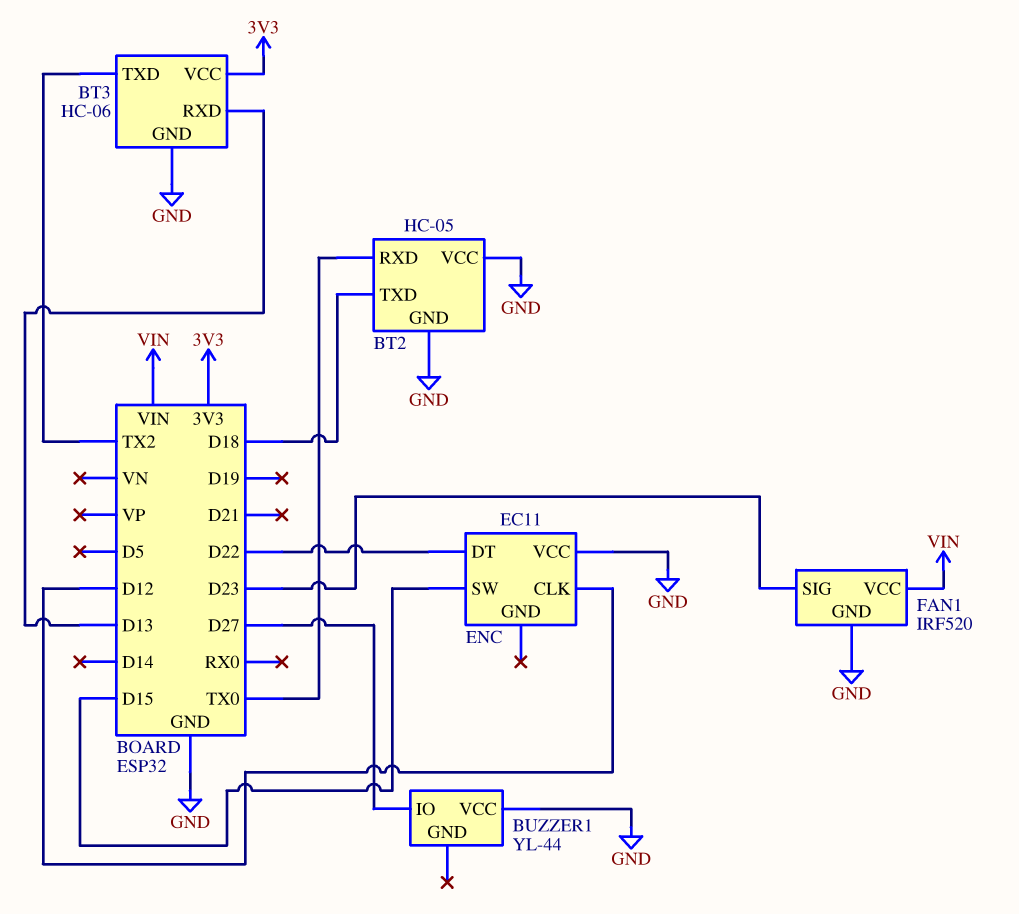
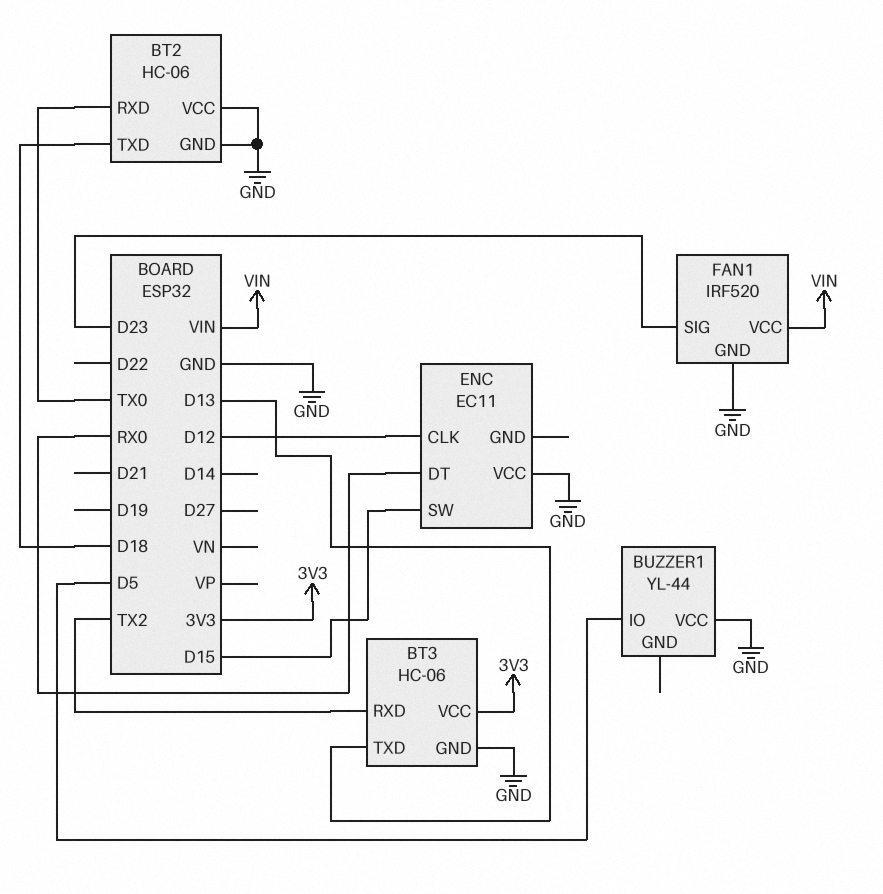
BT2: HC-05 -> HC-06
BT3 pin RXD: D13 -> TX2
BT3 pin TXD: TX2 -> D13
BUZZER1 pin IO: D27 -> D5
ENC pin DT: D22 -> RX0

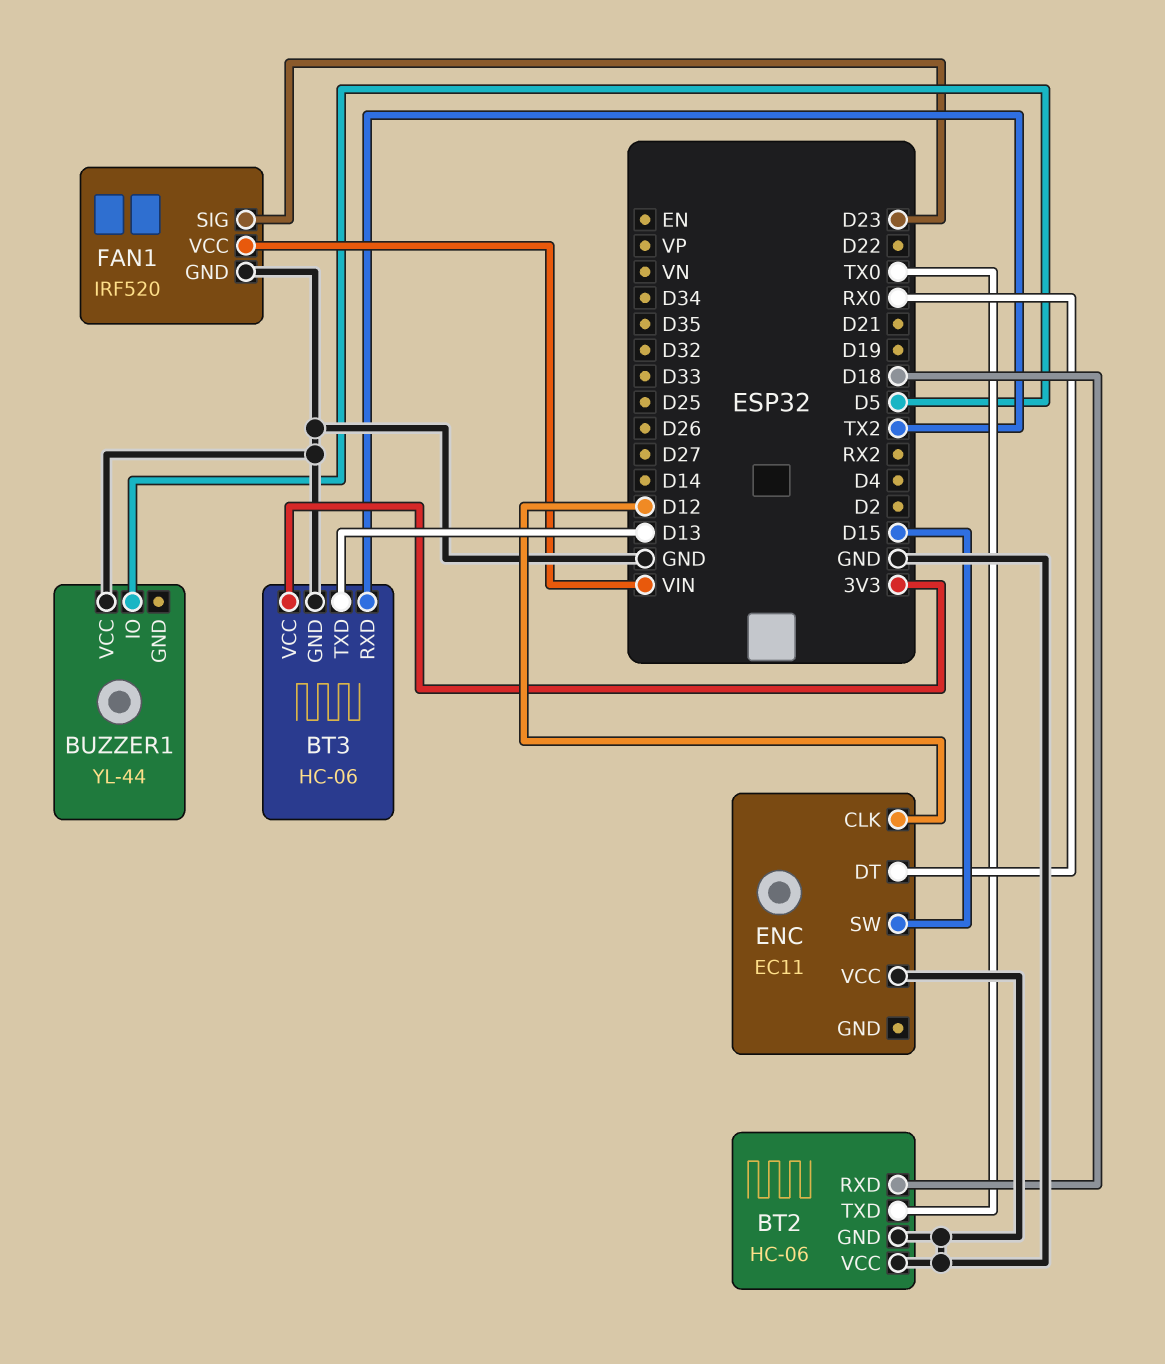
BT2 pin RXD: TX0 -> D18
BT2 pin TXD: D18 -> TX0

